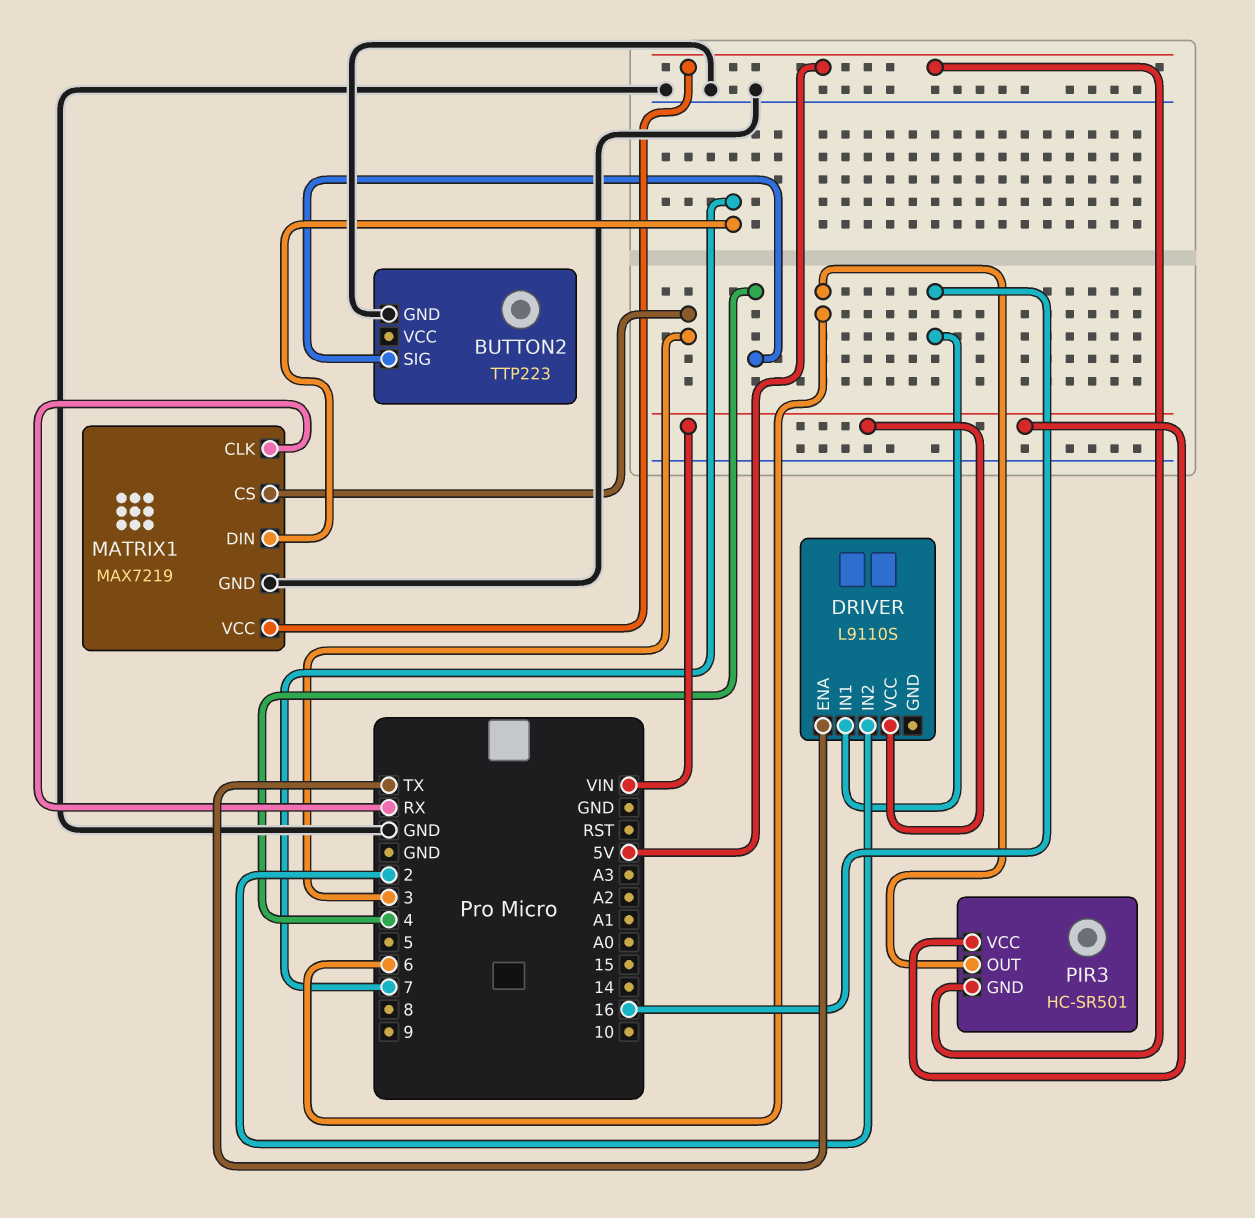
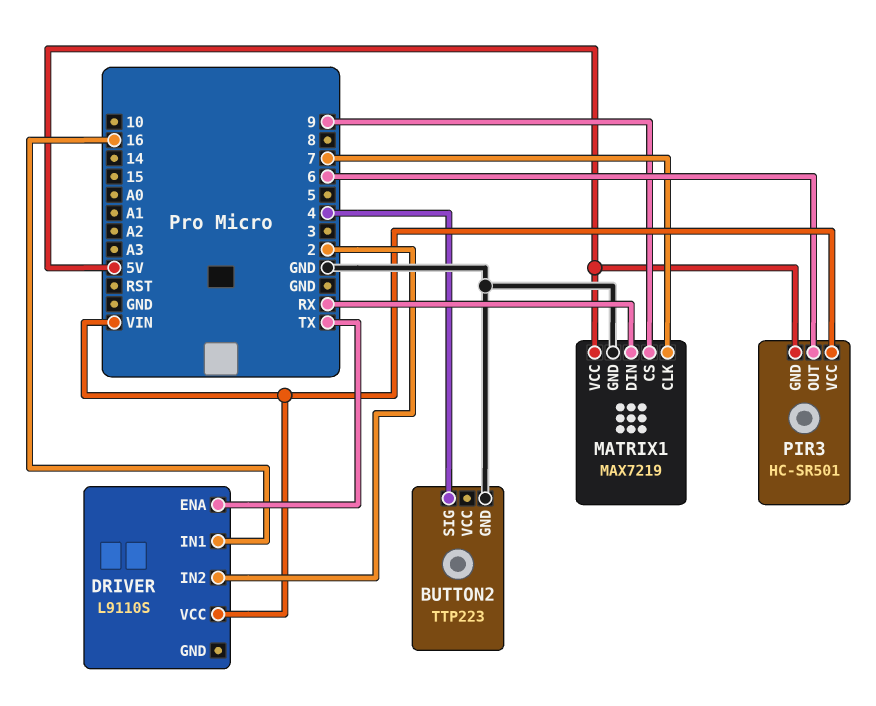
MATRIX1 pin CLK: RX -> 7
MATRIX1 pin CS: 3 -> 9
MATRIX1 pin DIN: 7 -> RX

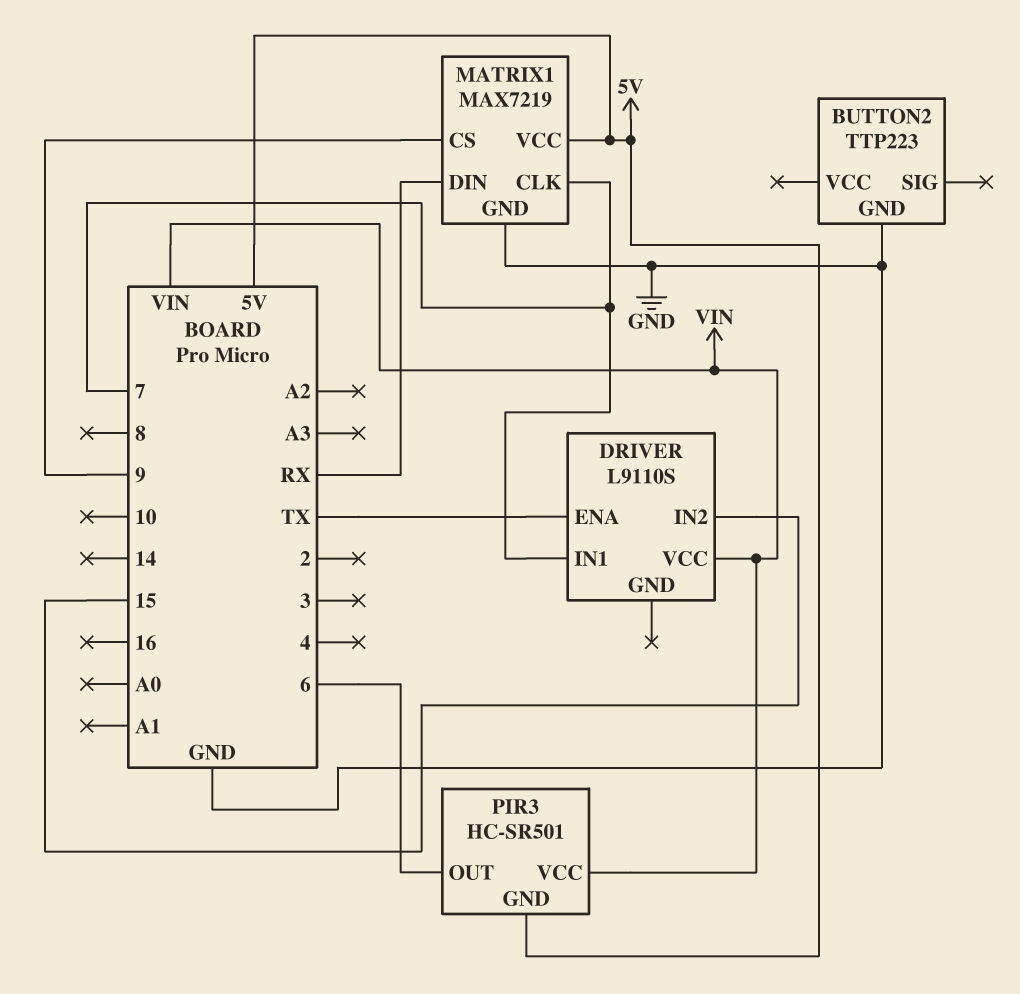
BUTTON2 pin SIG: 4 -> none
DRIVER pin IN1: 16 -> 7
DRIVER pin IN2: 2 -> 15

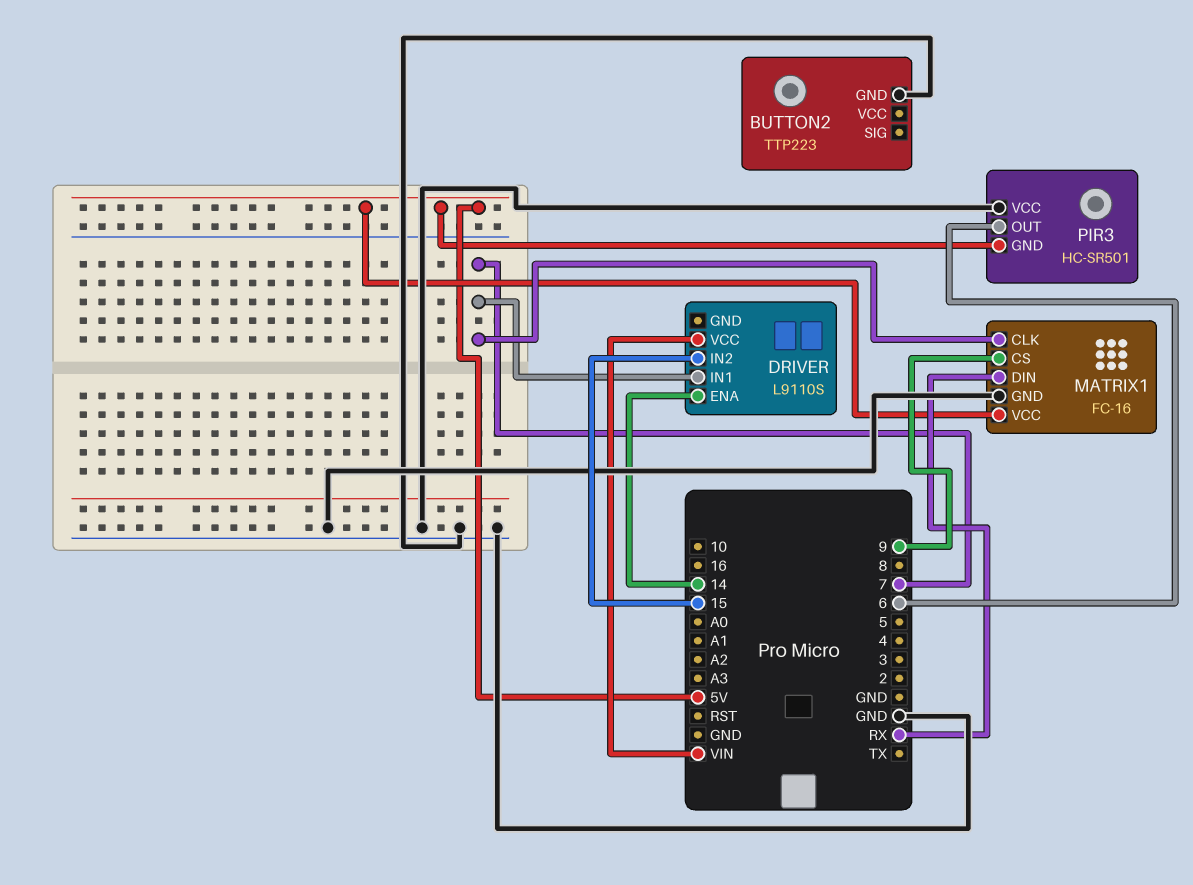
DRIVER pin ENA: TX -> 14
MATRIX1: MAX7219 -> FC-16
PIR3 pin VCC: VIN -> GND

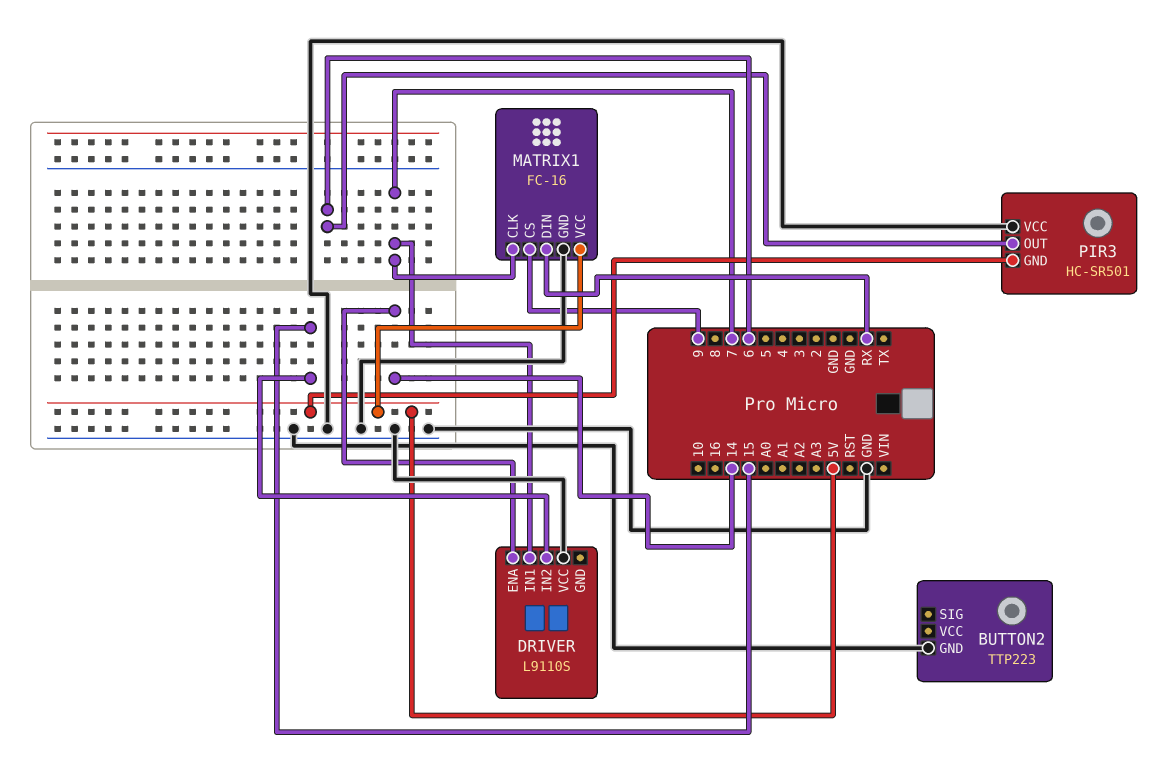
DRIVER pin VCC: VIN -> GND

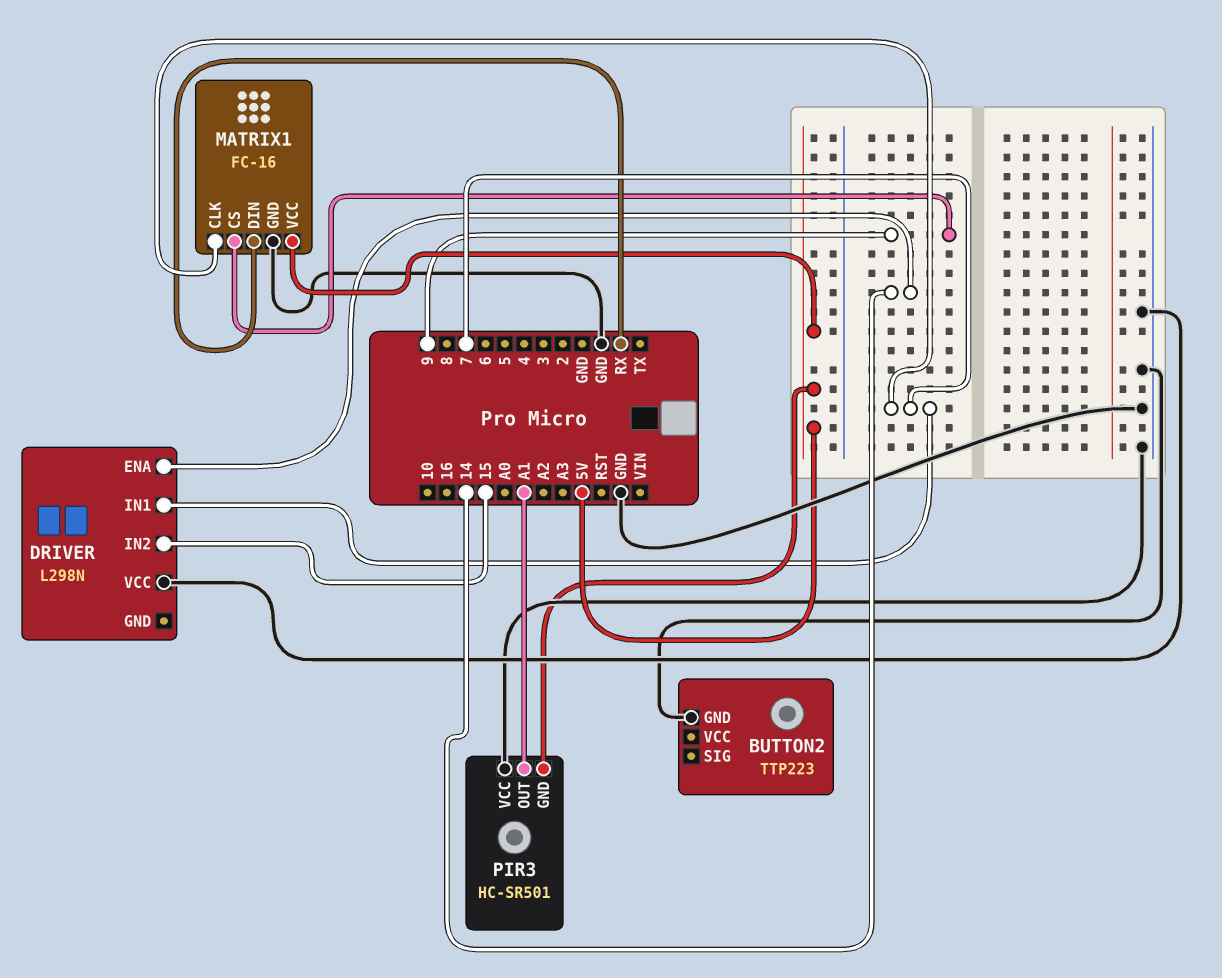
DRIVER: L9110S -> L298N
PIR3 pin OUT: 6 -> A1

